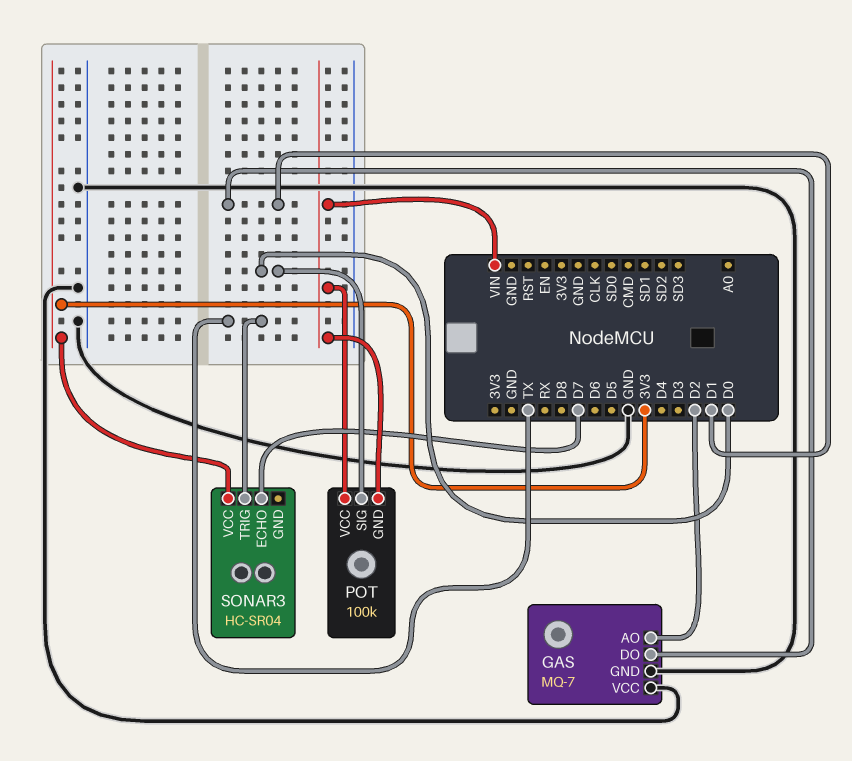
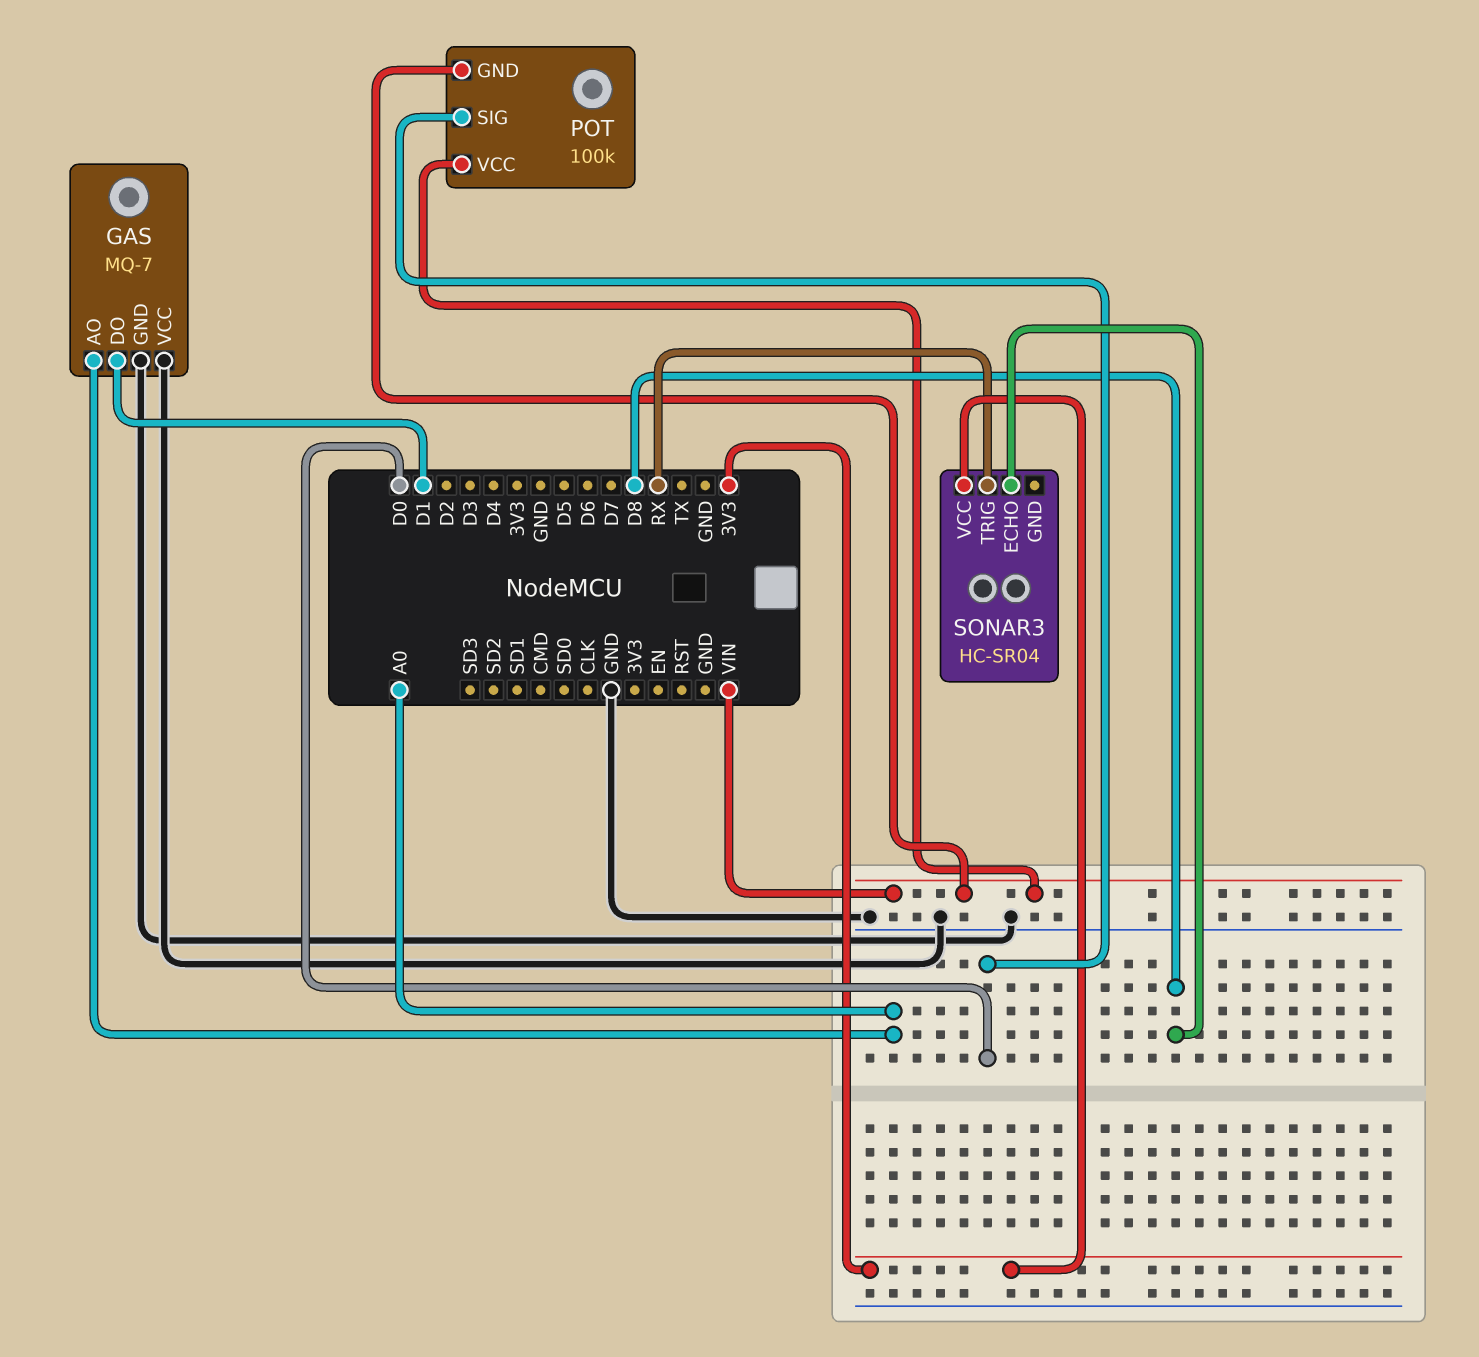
GAS pin AO: D2 -> A0
SONAR3 pin ECHO: D7 -> D8
SONAR3 pin TRIG: TX -> RX

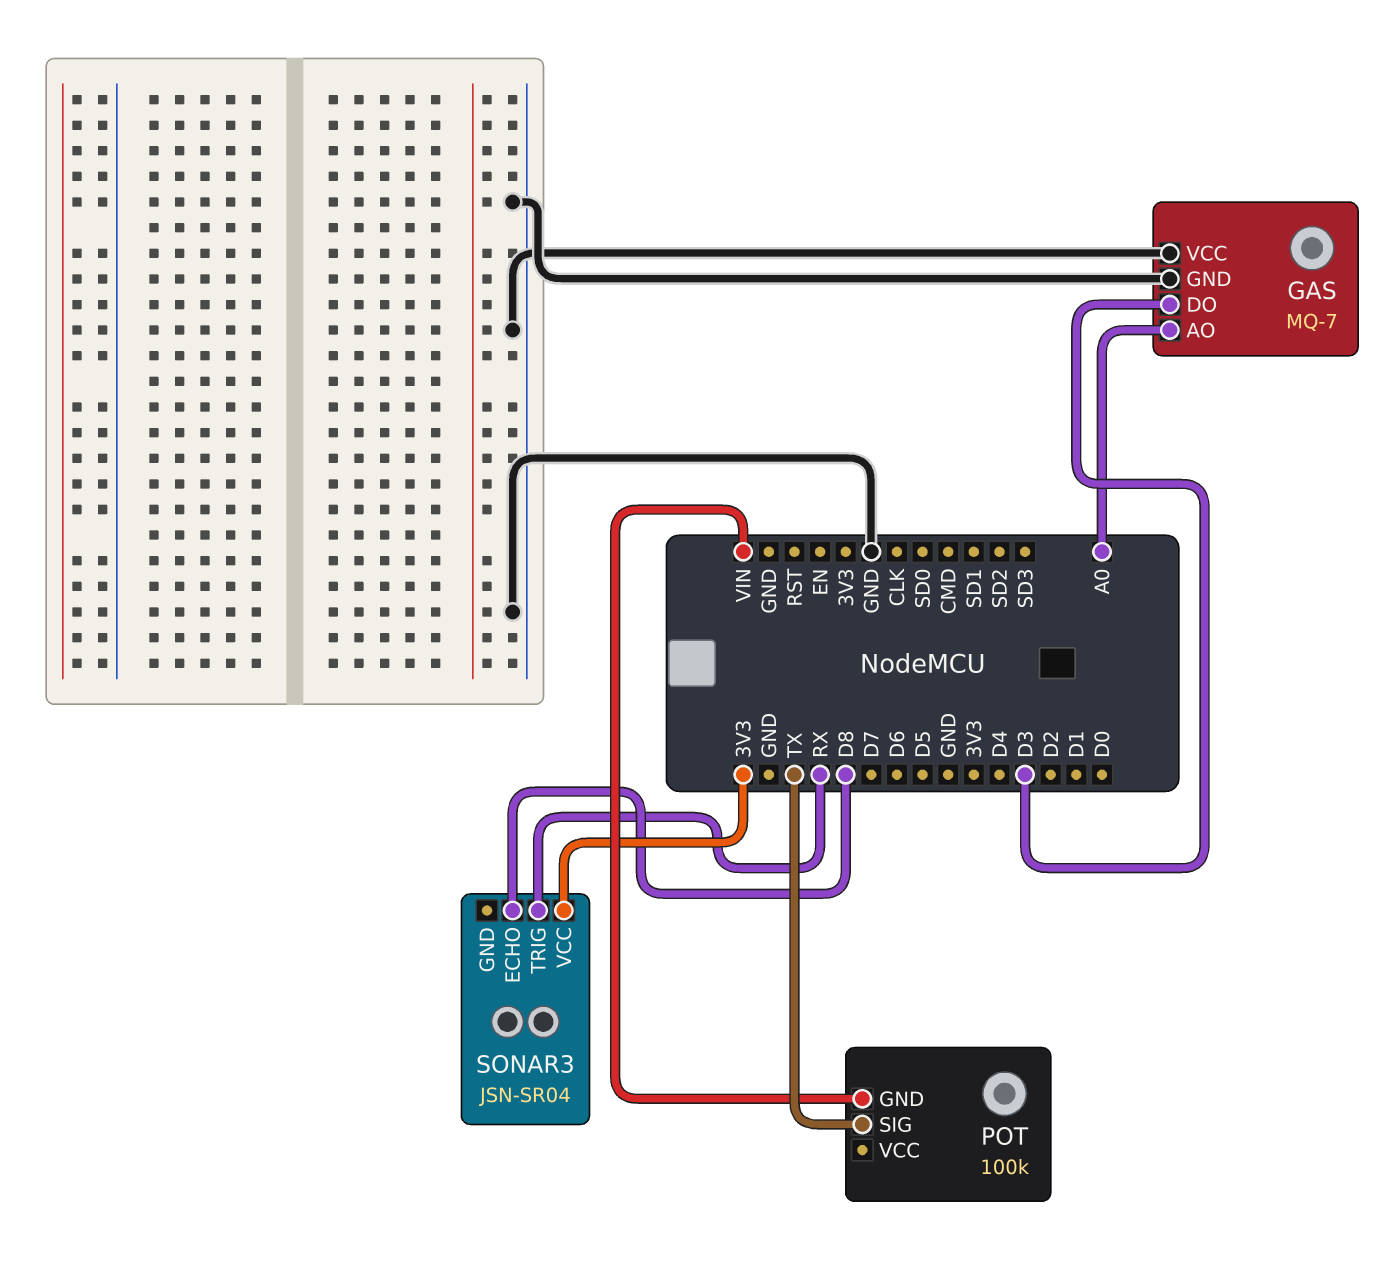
GAS pin DO: D1 -> D3
POT pin SIG: D0 -> TX
POT pin VCC: VIN -> none
SONAR3: HC-SR04 -> JSN-SR04

